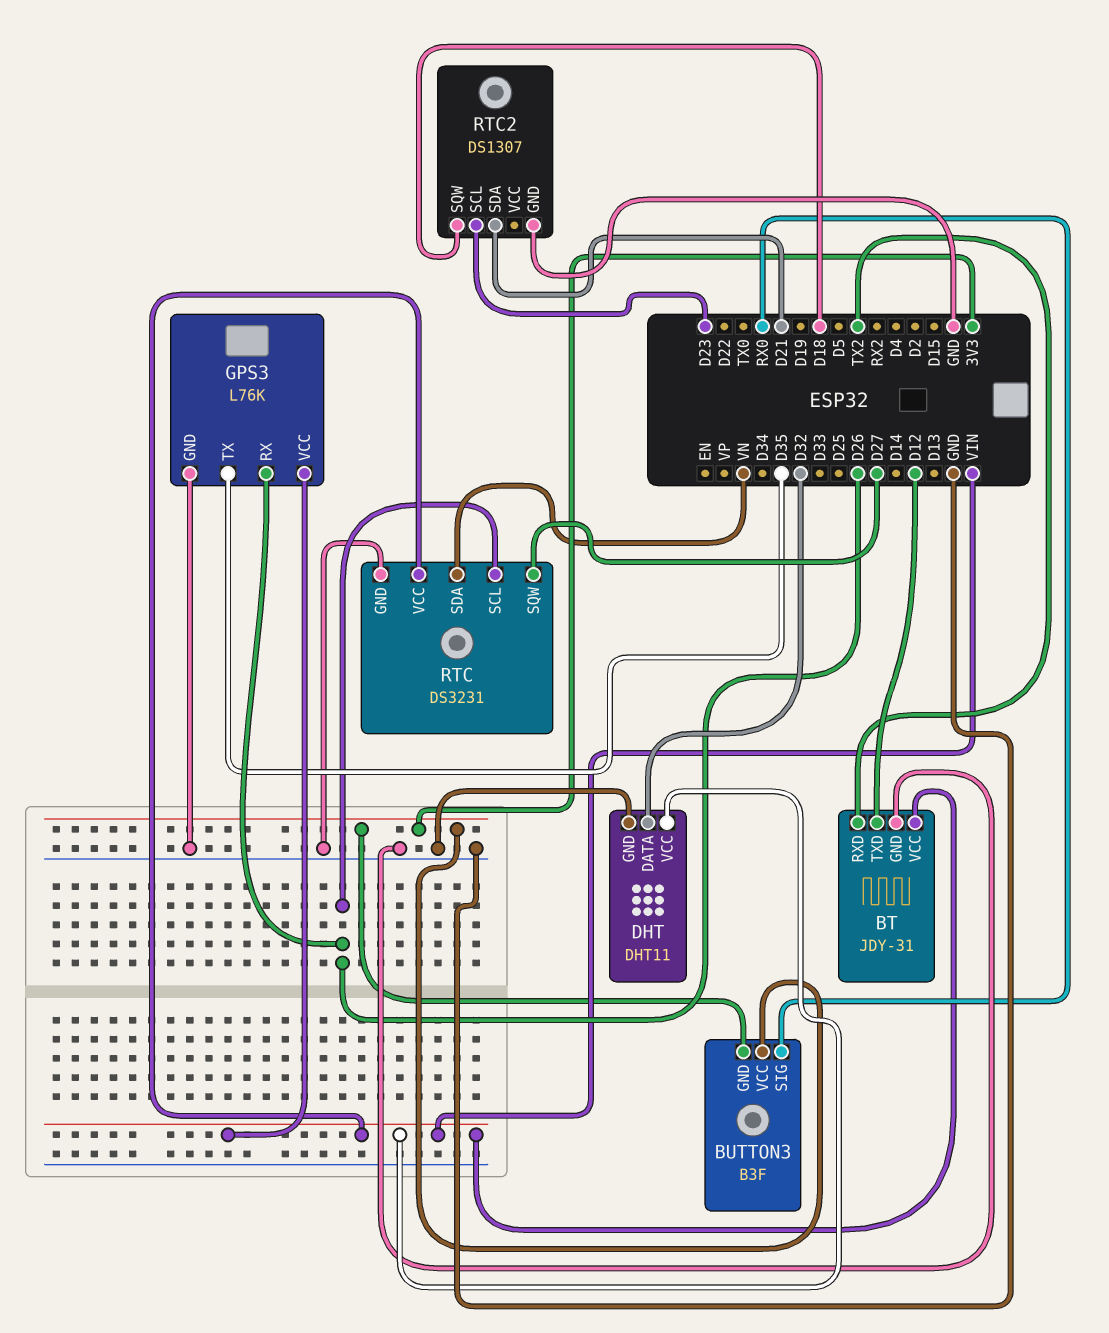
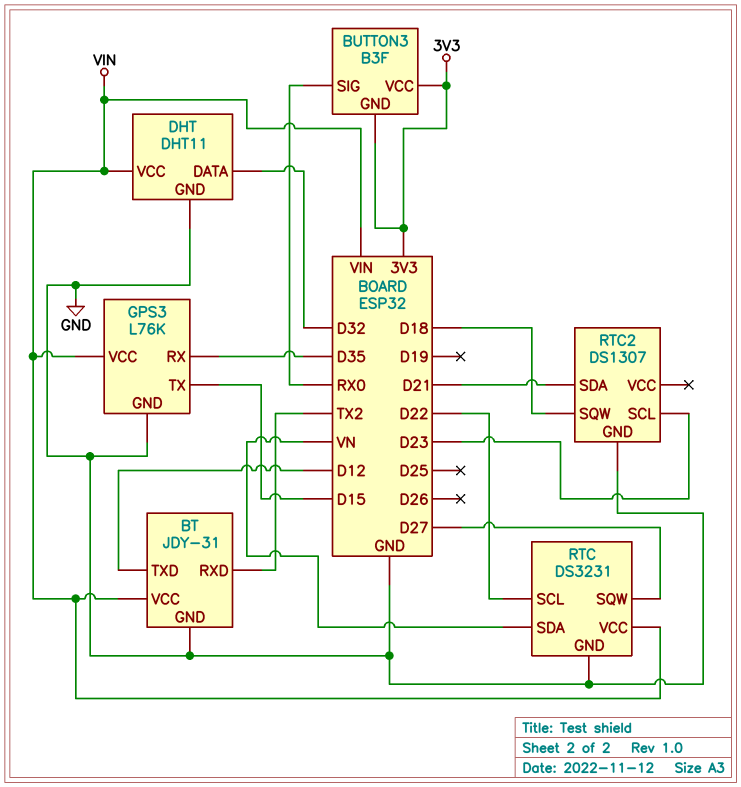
GPS3 pin RX: D26 -> D35
GPS3 pin TX: D35 -> D15
RTC pin SCL: D26 -> D22

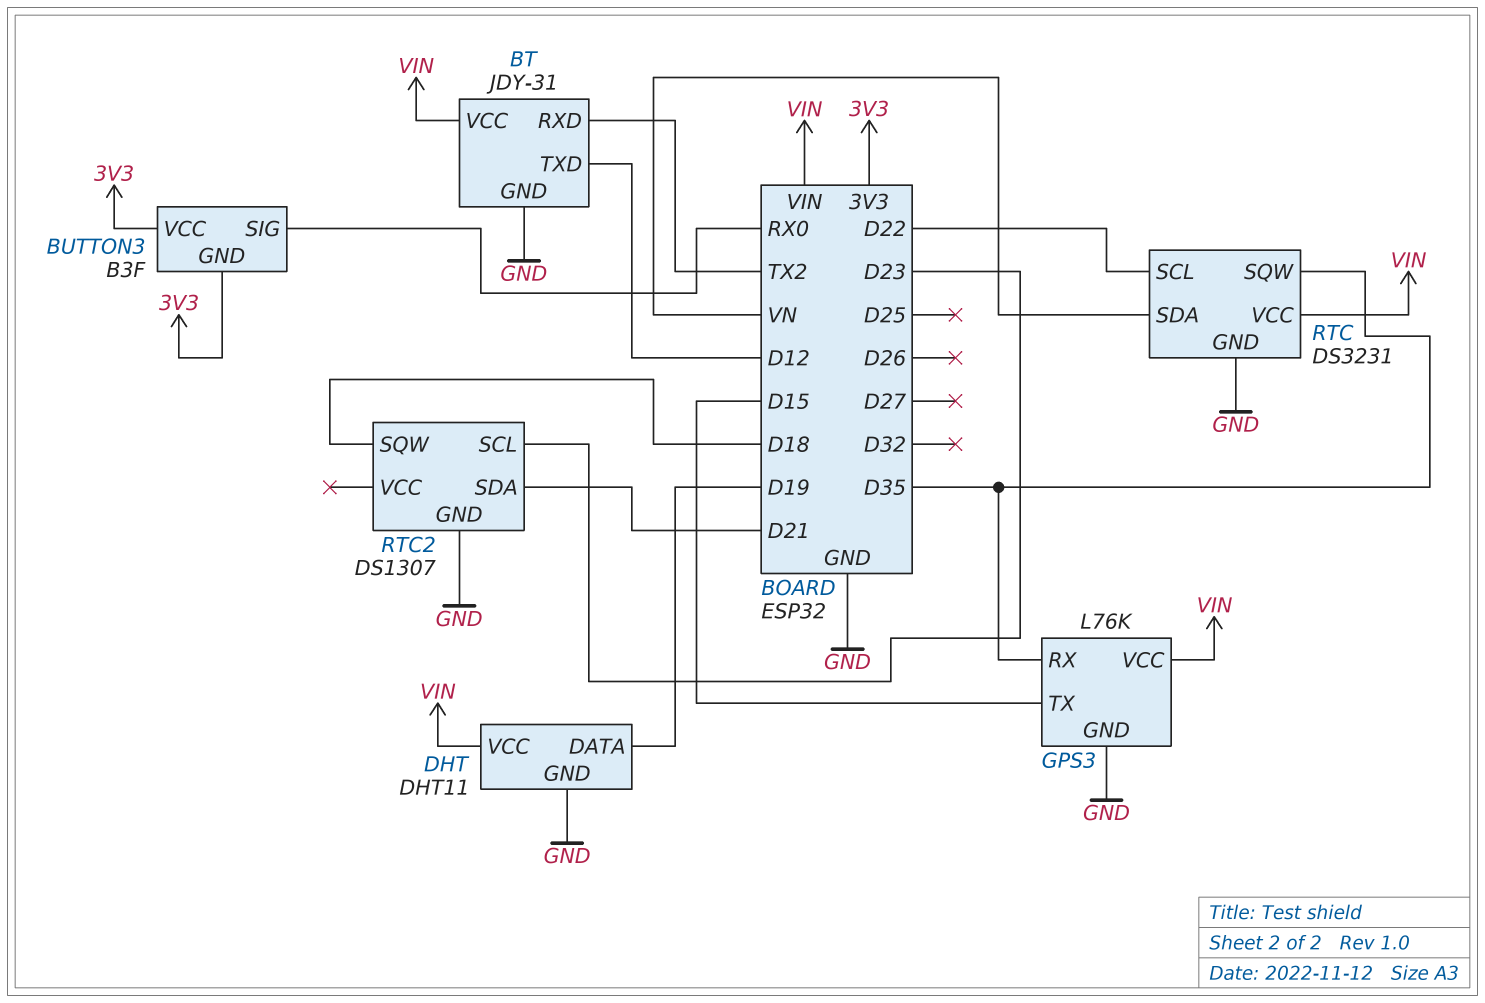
DHT pin DATA: D32 -> D19
RTC pin SQW: D27 -> D35

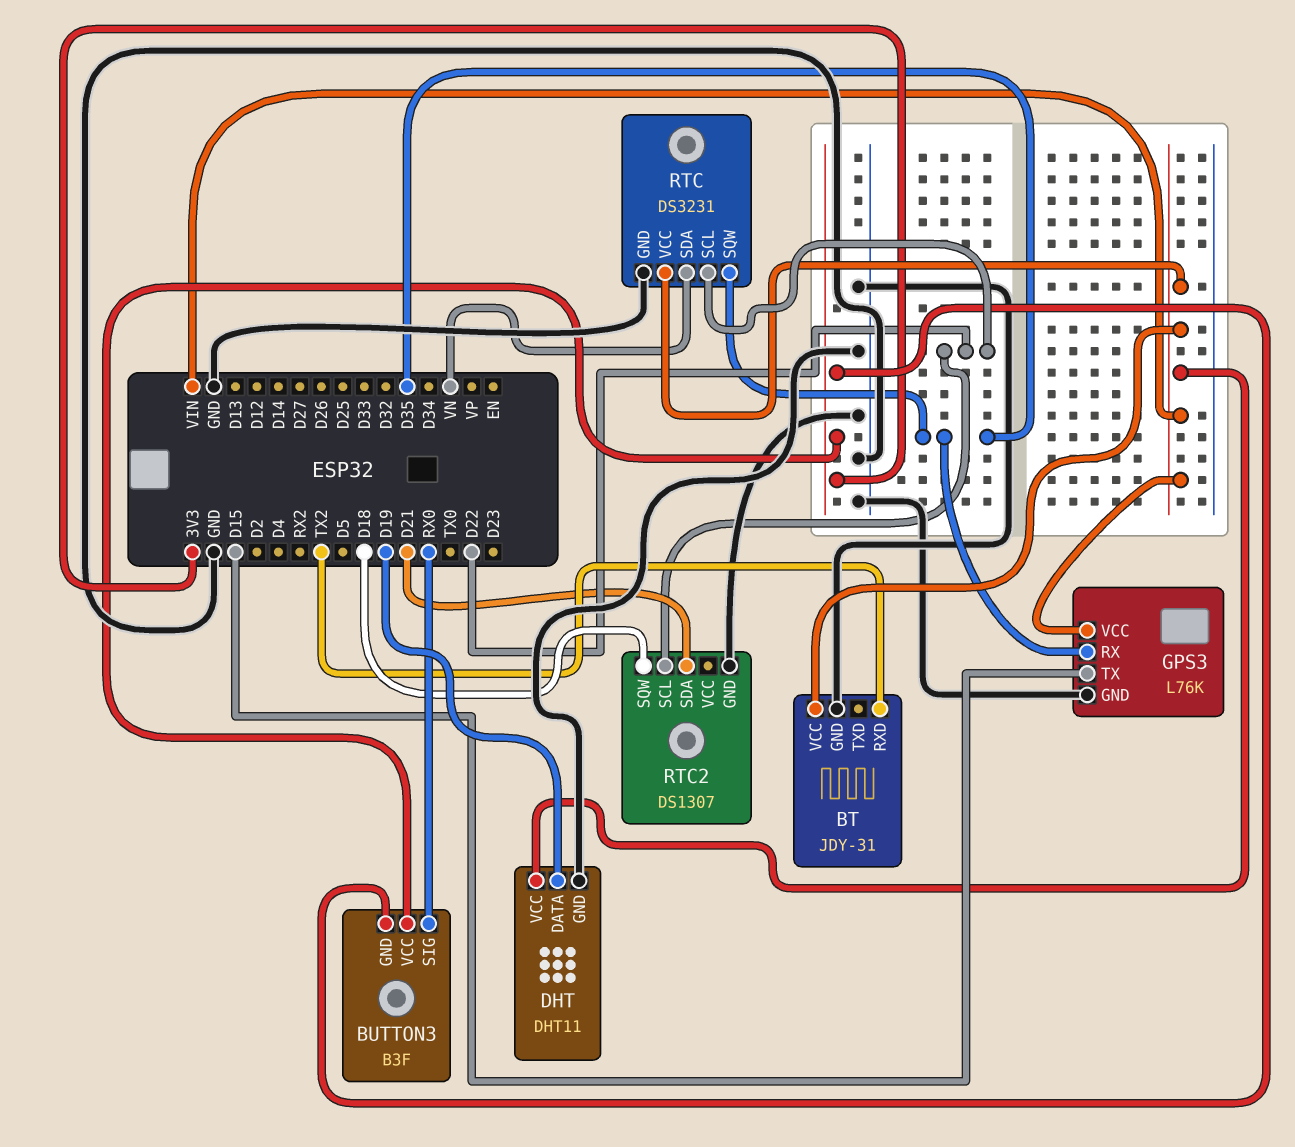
BT pin TXD: D12 -> none
RTC2 pin SCL: D23 -> D22

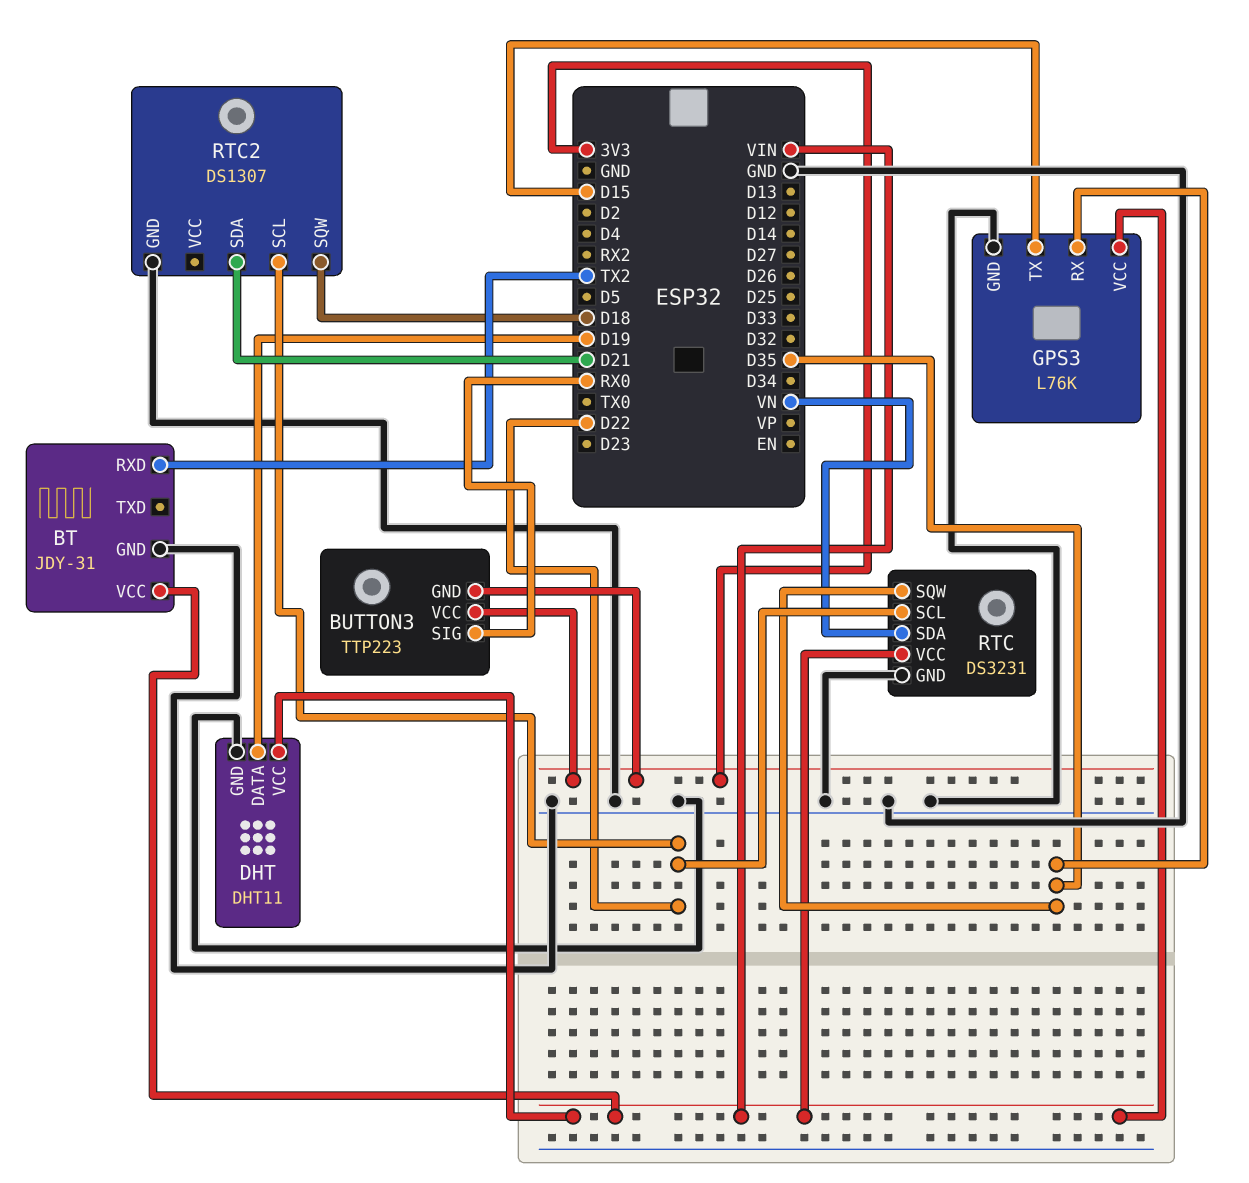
BUTTON3: B3F -> TTP223

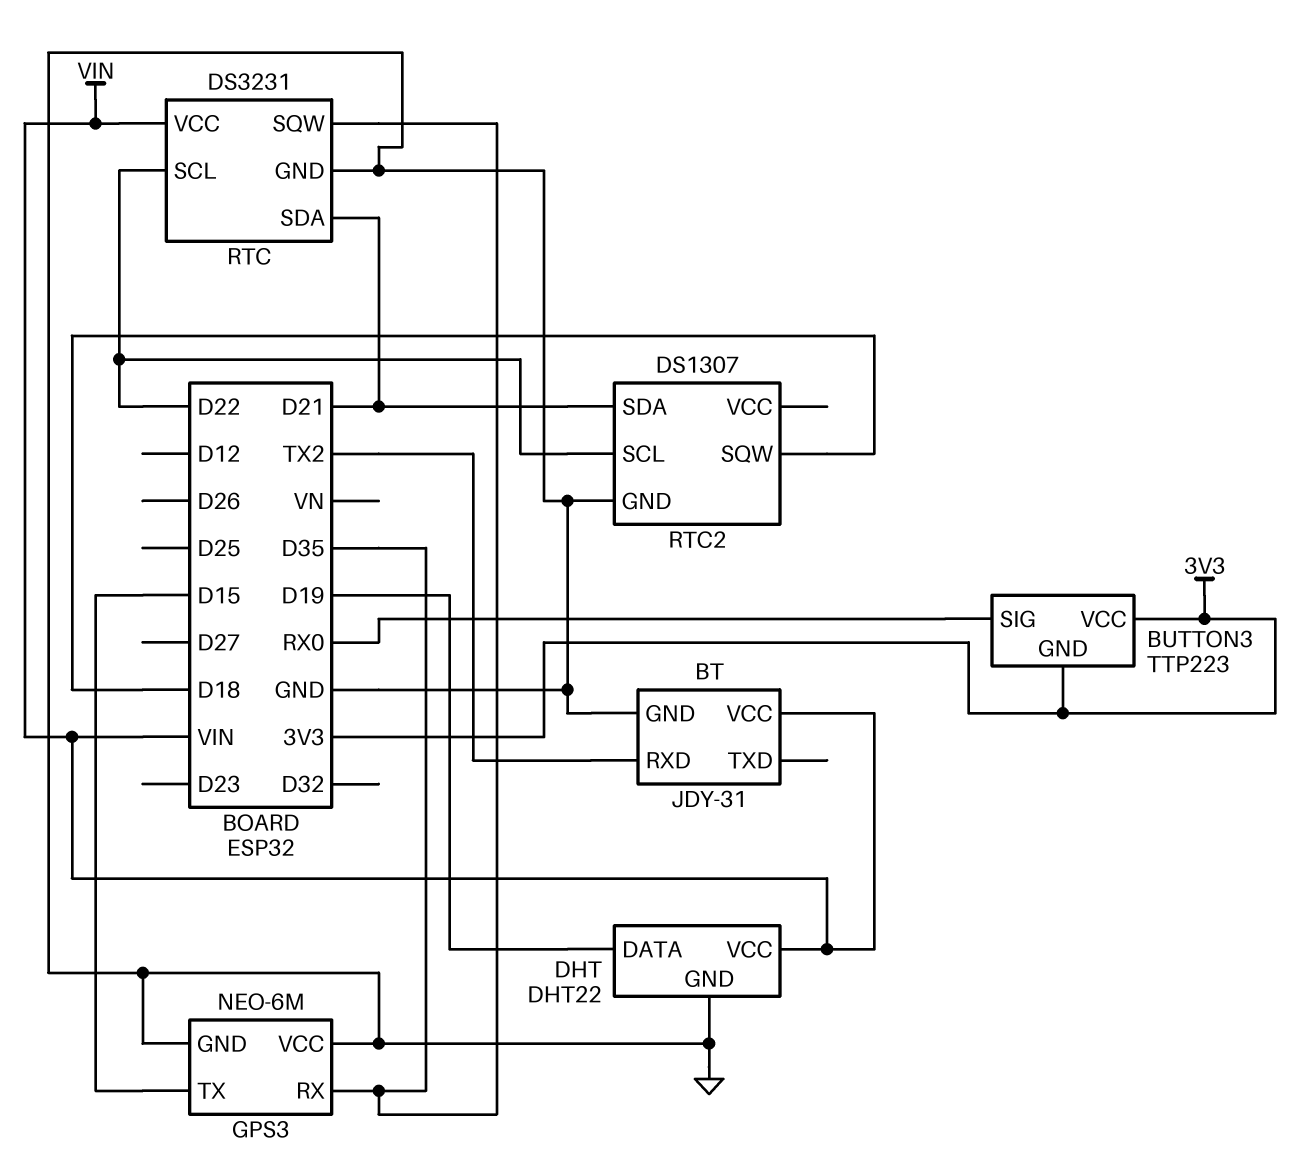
DHT: DHT11 -> DHT22
GPS3: L76K -> NEO-6M
GPS3 pin VCC: VIN -> GND
RTC pin SDA: VN -> D21

